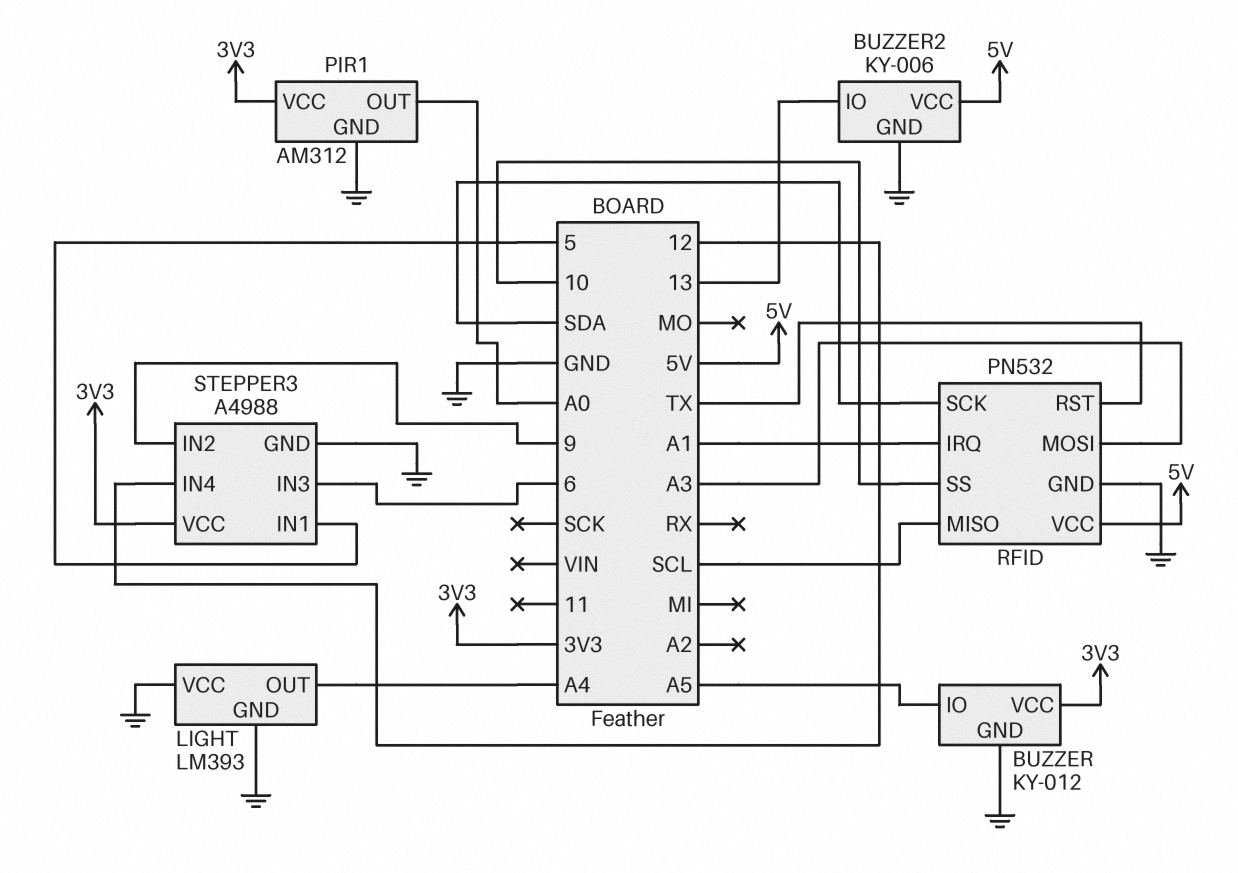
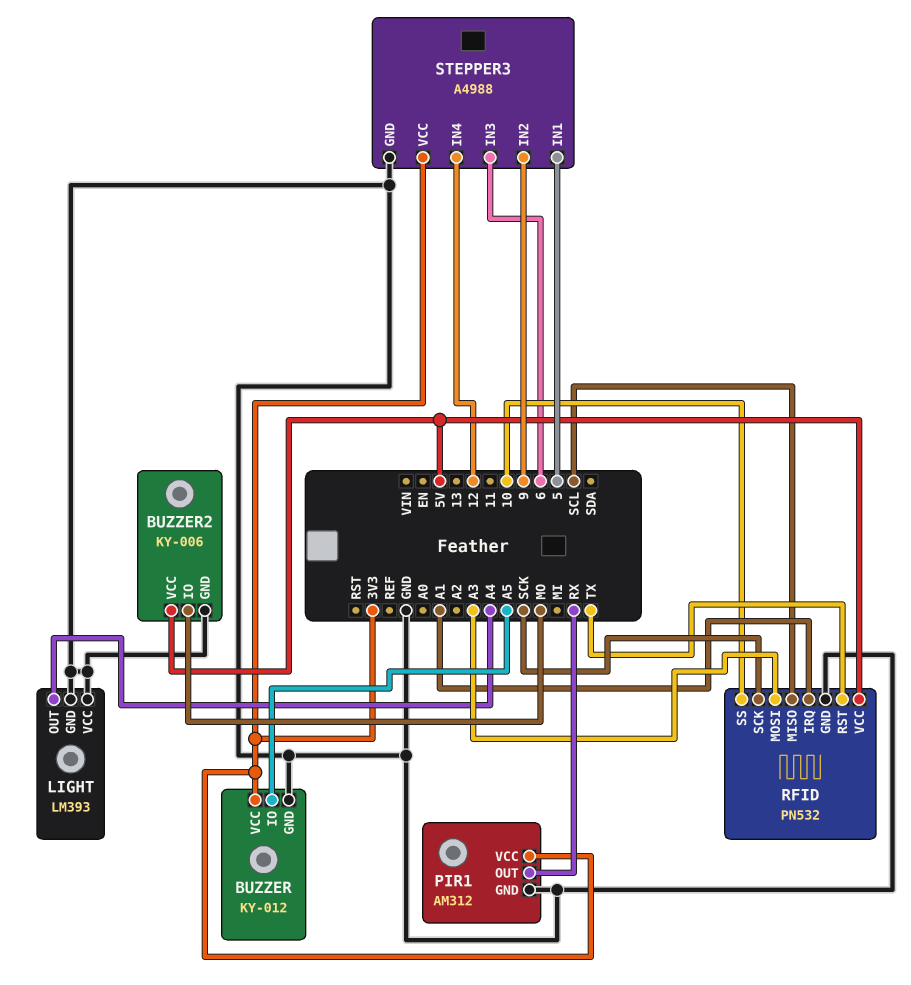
BUZZER2 pin IO: 13 -> MO
PIR1 pin OUT: A0 -> RX
RFID pin SCK: SDA -> SCK

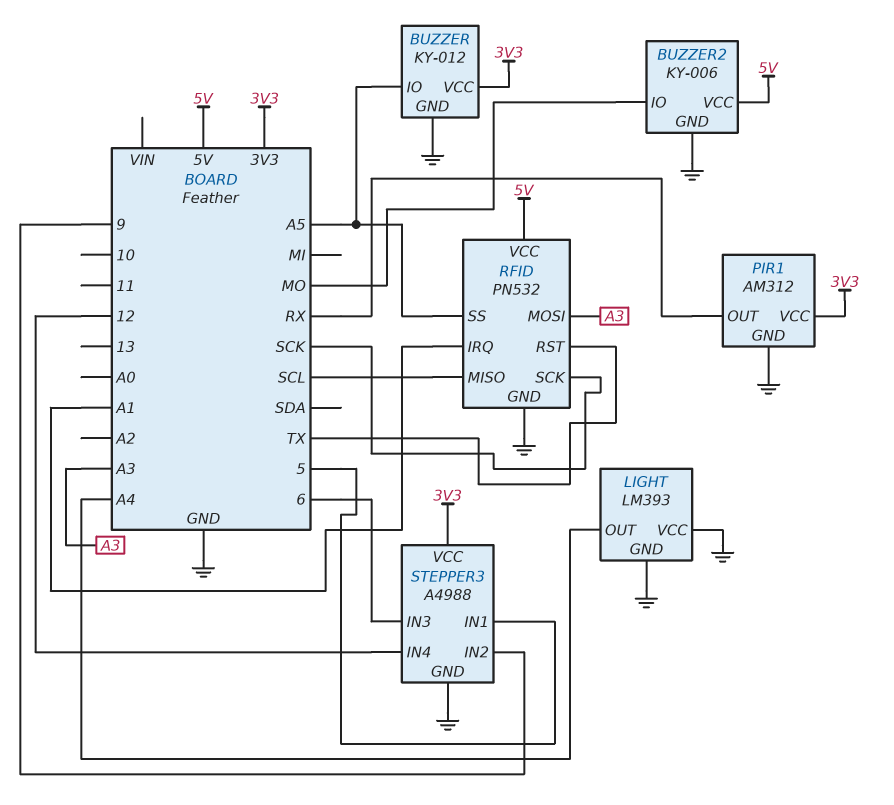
RFID pin SS: 10 -> A5

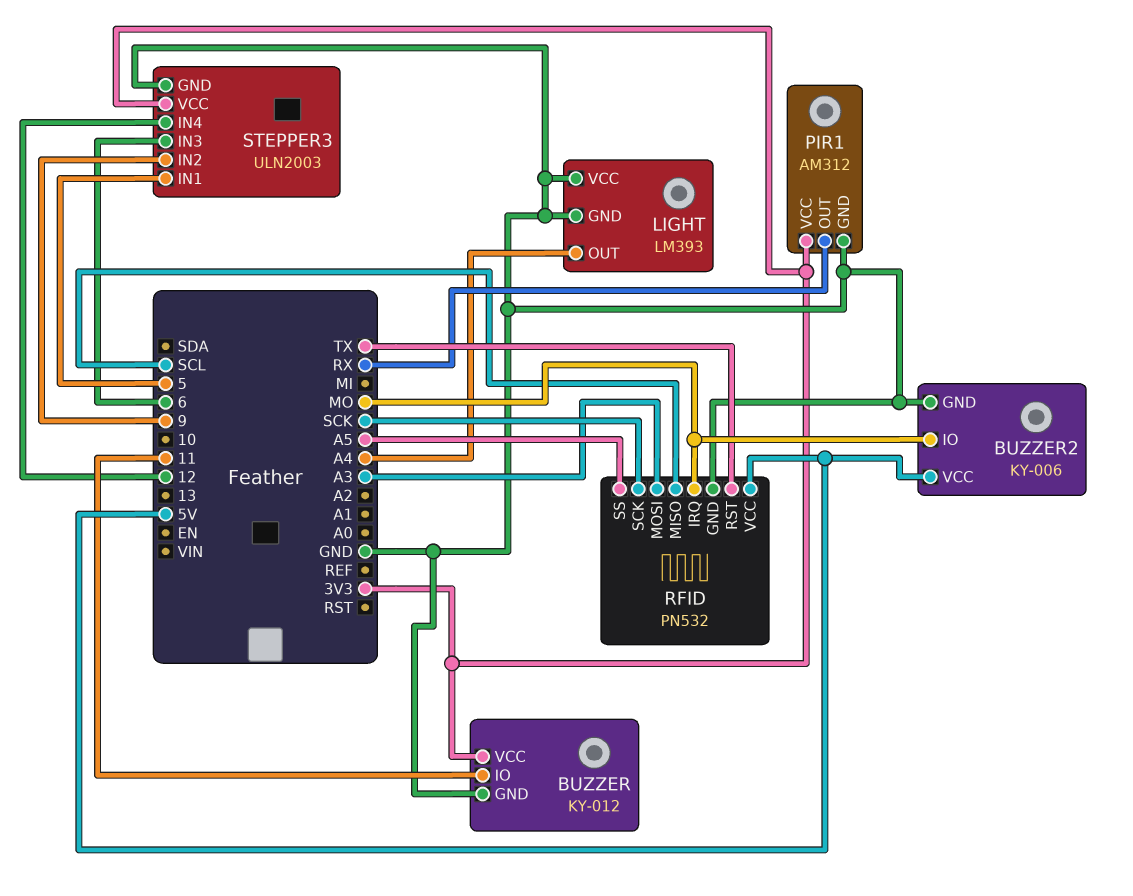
BUZZER pin IO: A5 -> 11
RFID pin IRQ: A1 -> MO
STEPPER3: A4988 -> ULN2003

